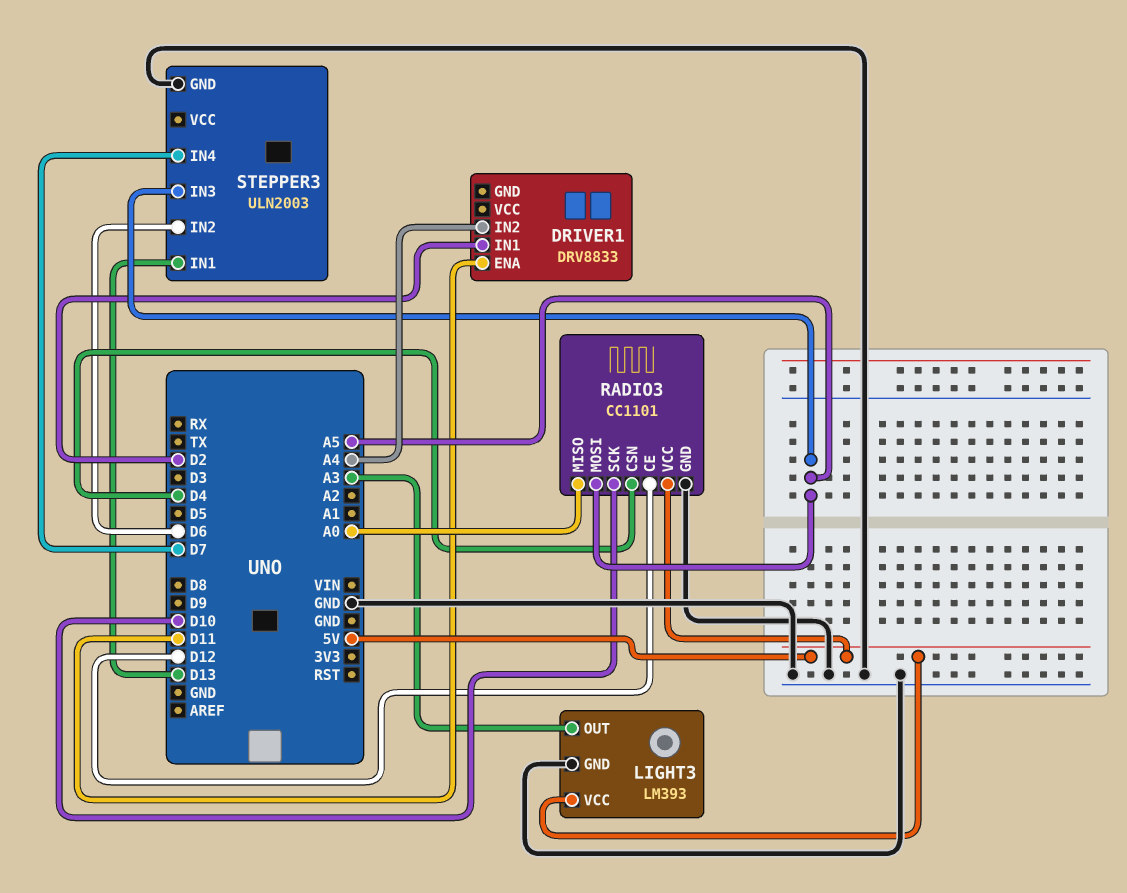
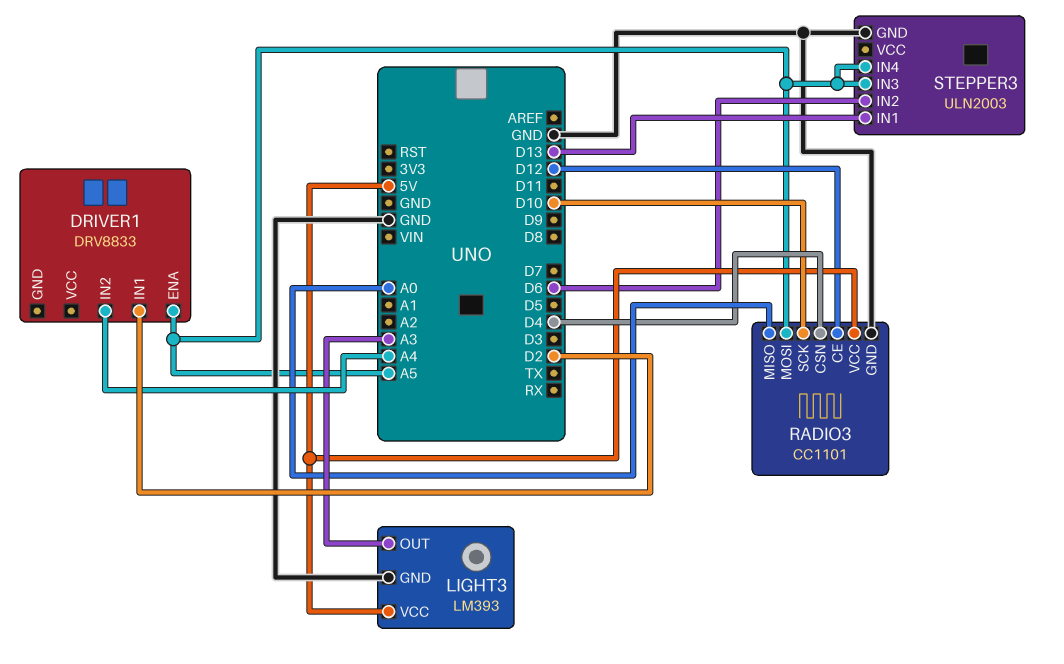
DRIVER1 pin ENA: D11 -> A5
STEPPER3 pin IN4: D7 -> A5

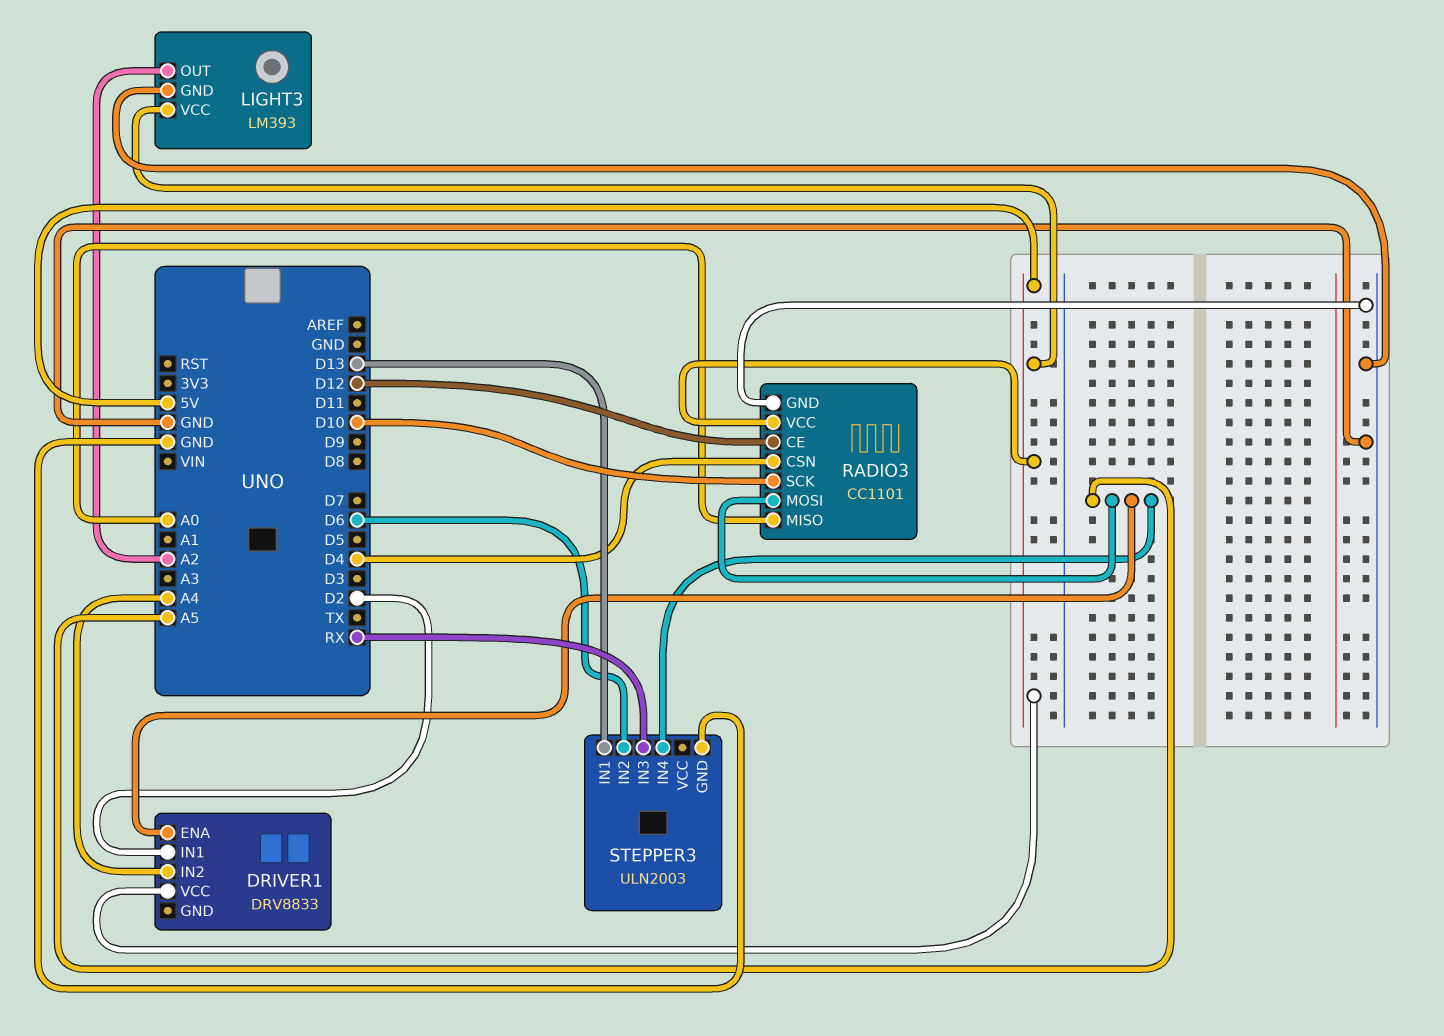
DRIVER1 pin VCC: none -> 5V
LIGHT3 pin OUT: A3 -> A2
STEPPER3 pin IN3: A5 -> RX

